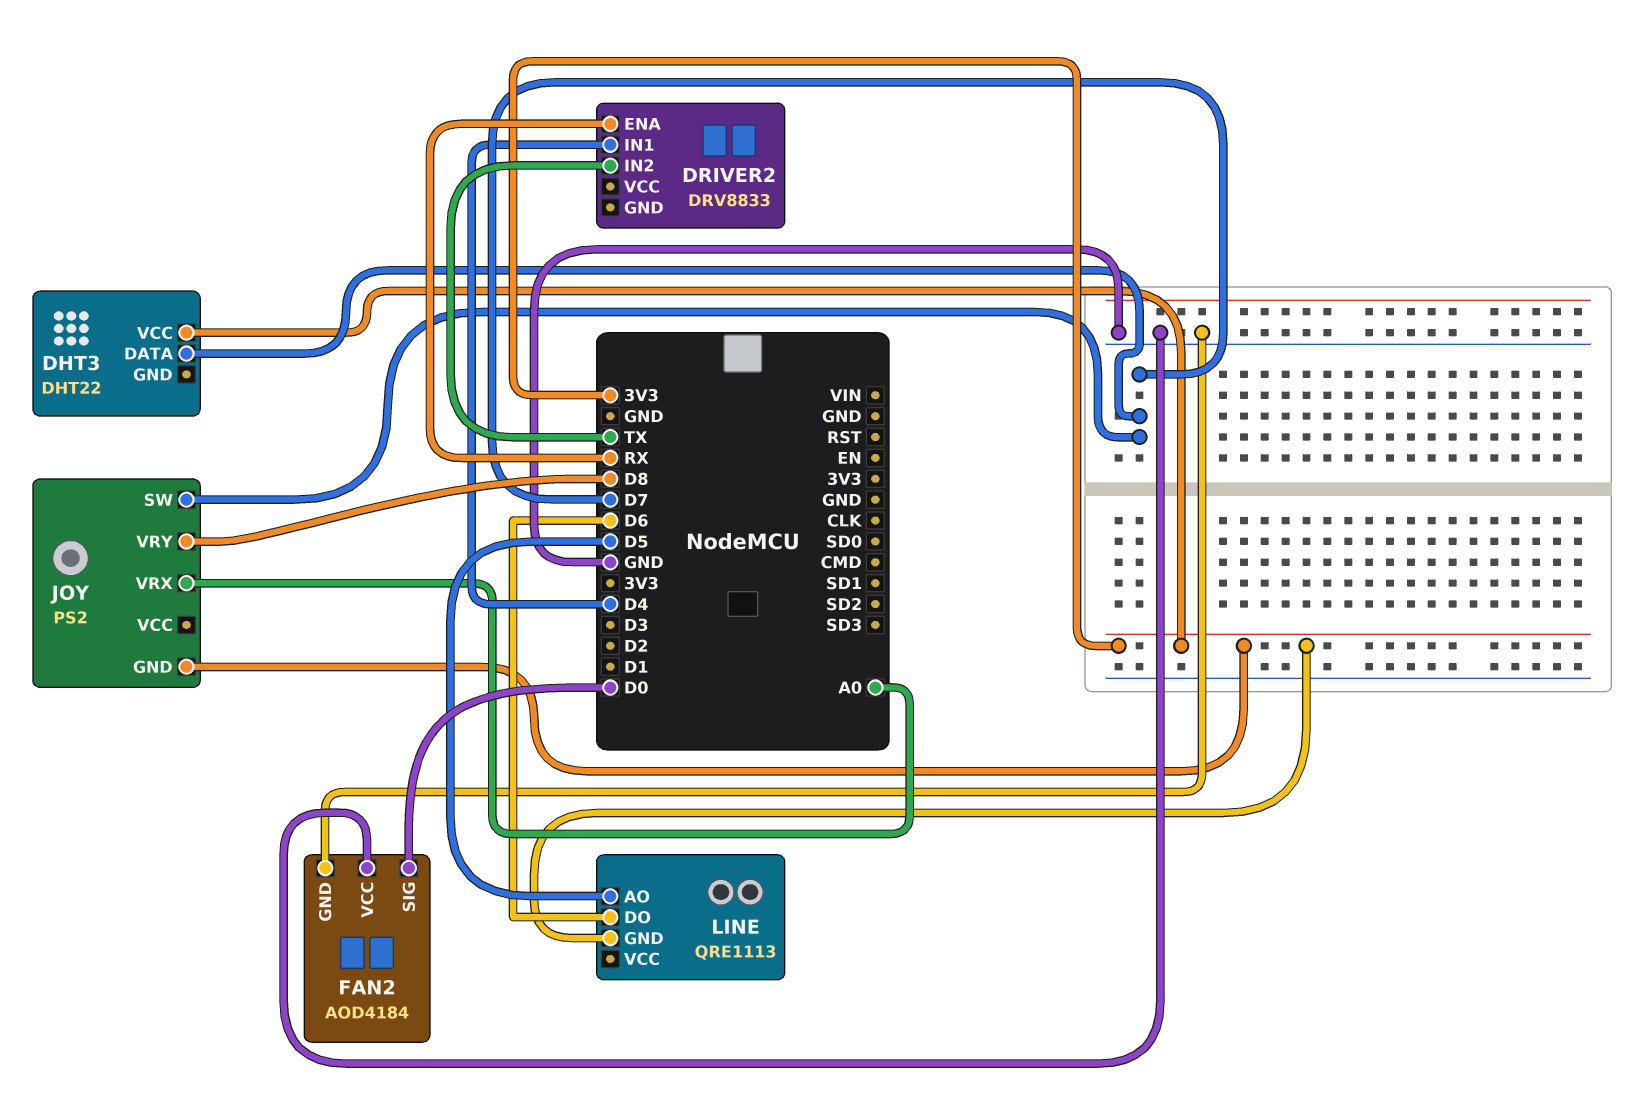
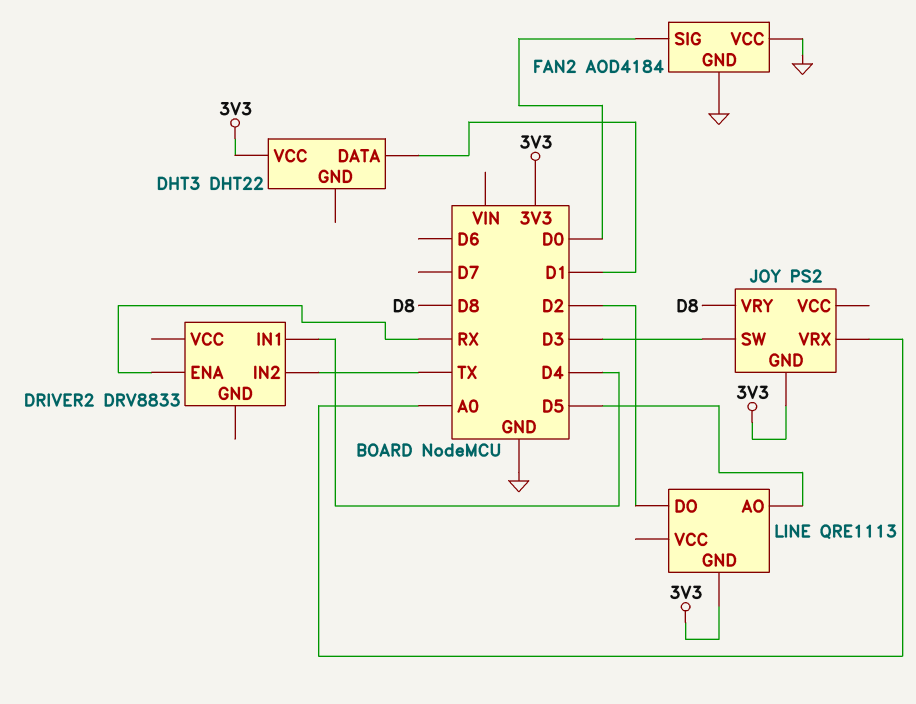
DHT3 pin DATA: D7 -> D1
JOY pin SW: D7 -> D3
LINE pin DO: D6 -> D2

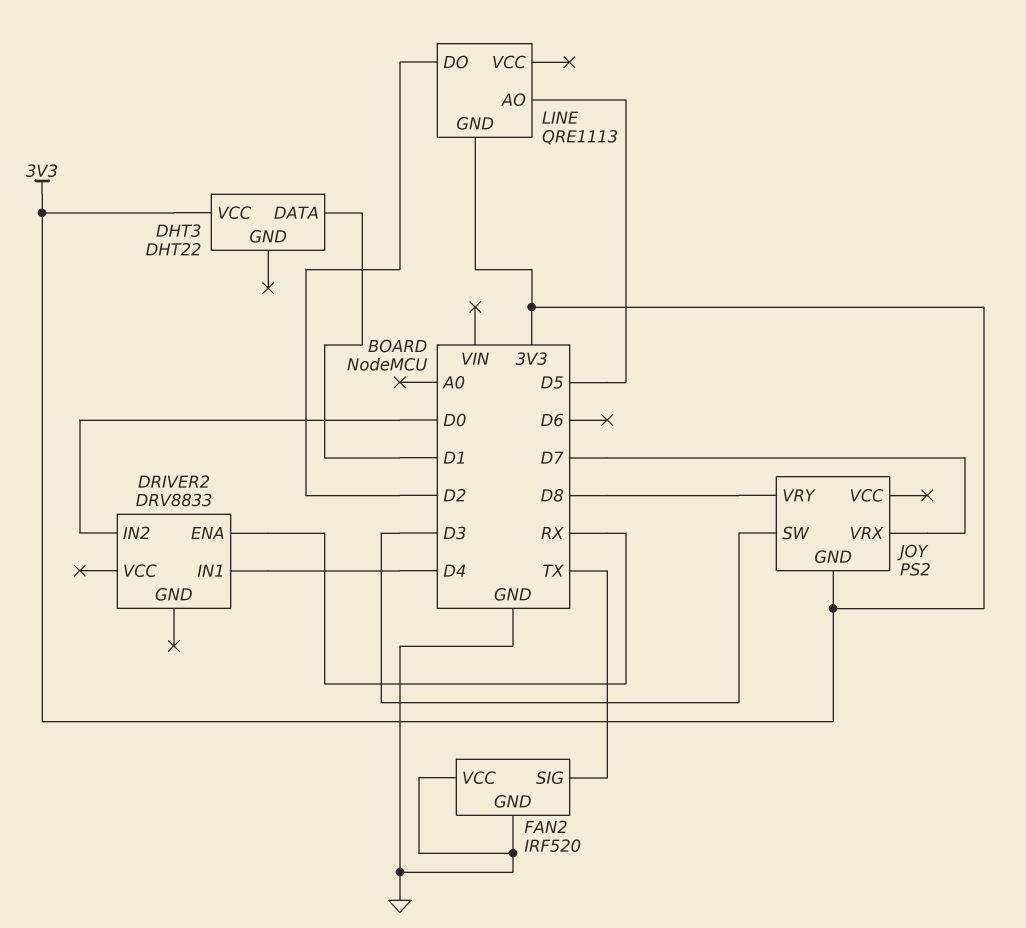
DRIVER2 pin IN2: TX -> D0
FAN2: AOD4184 -> IRF520
FAN2 pin SIG: D0 -> TX
JOY pin VRX: A0 -> D7

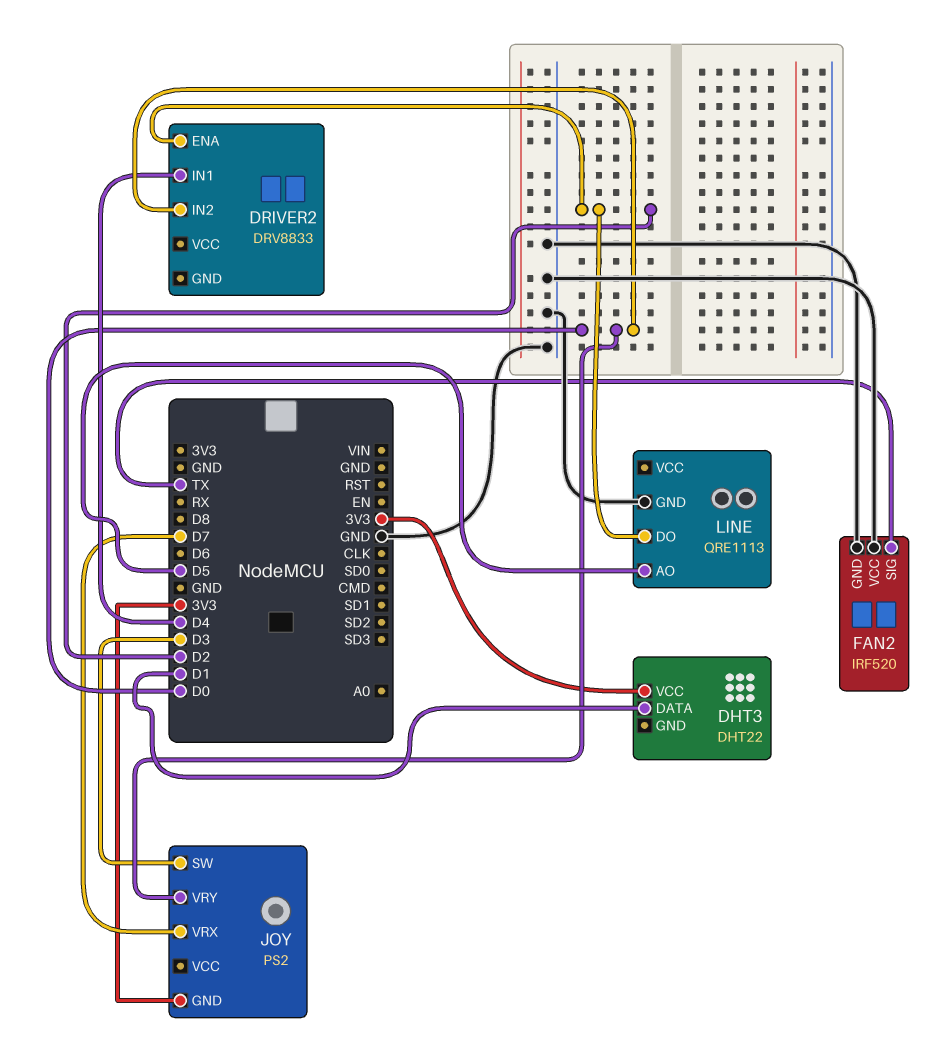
DRIVER2 pin ENA: RX -> D2
JOY pin VRY: D8 -> D0
LINE pin GND: 3V3 -> GND

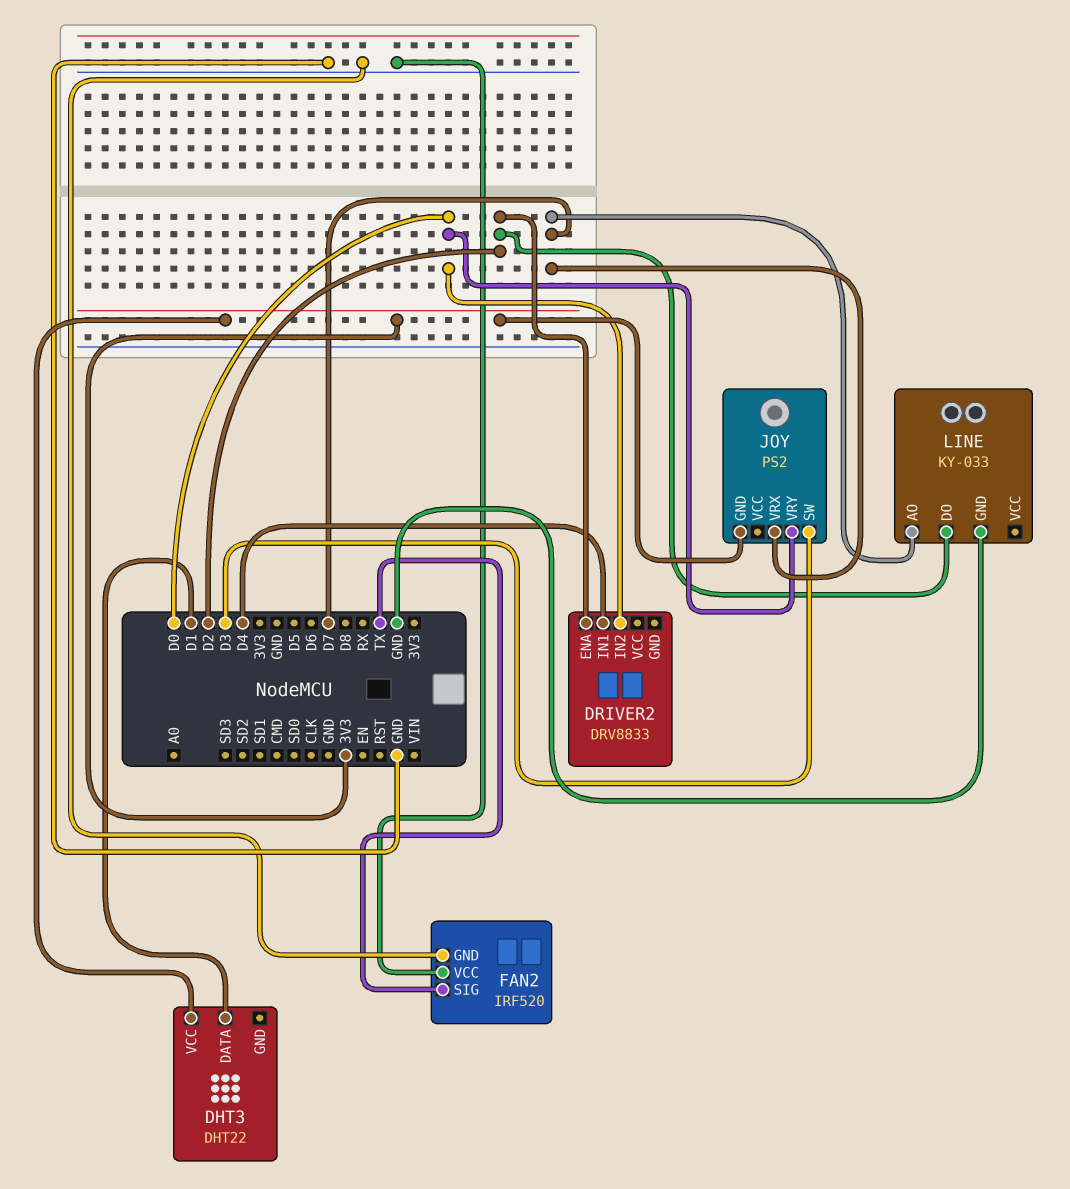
LINE: QRE1113 -> KY-033
LINE pin AO: D5 -> D7

